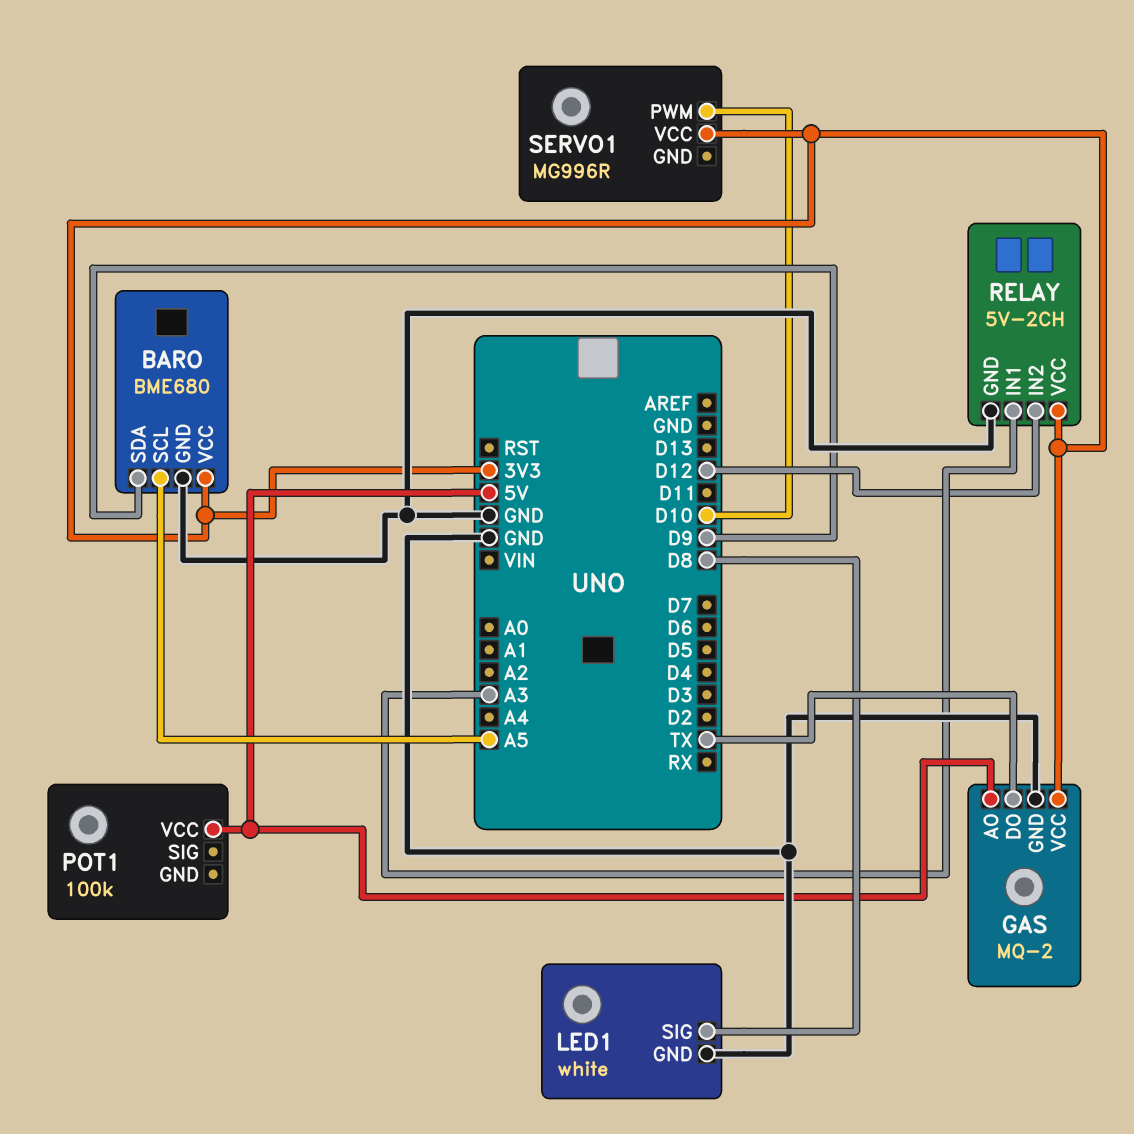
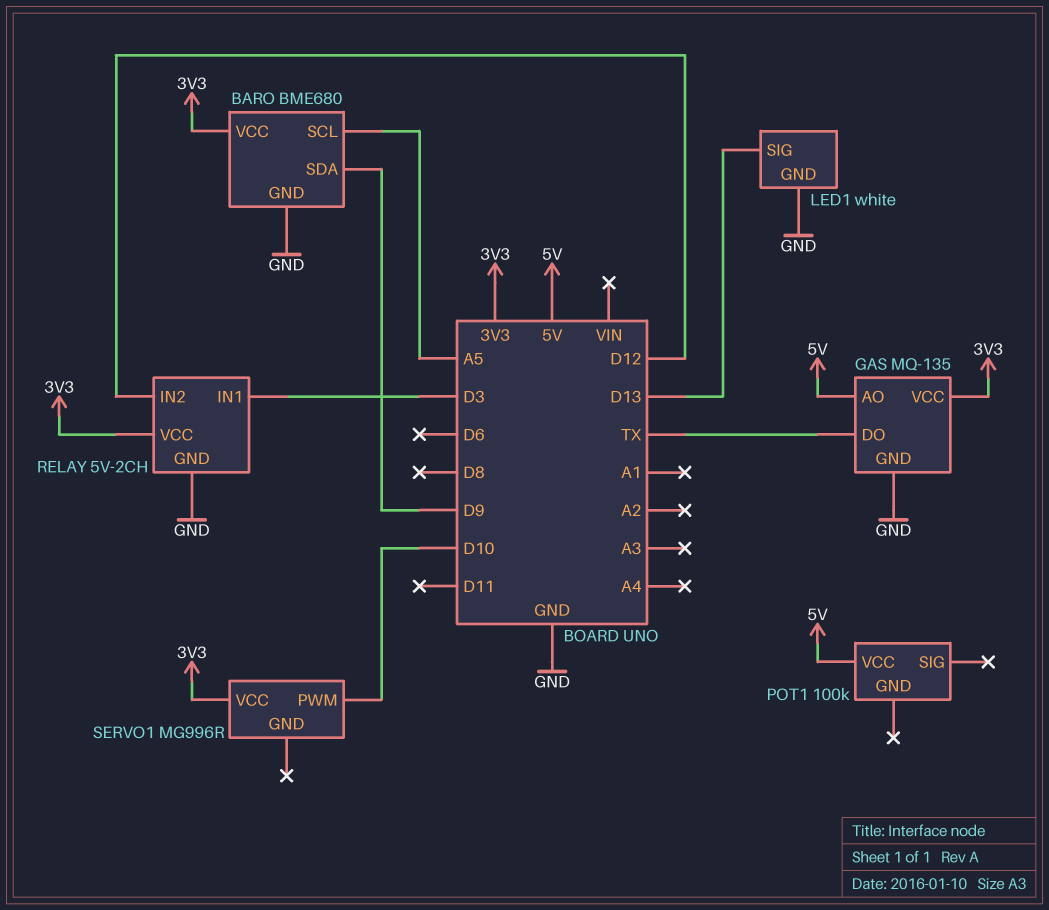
GAS: MQ-2 -> MQ-135
LED1 pin SIG: D8 -> D13
RELAY pin IN1: A3 -> D3

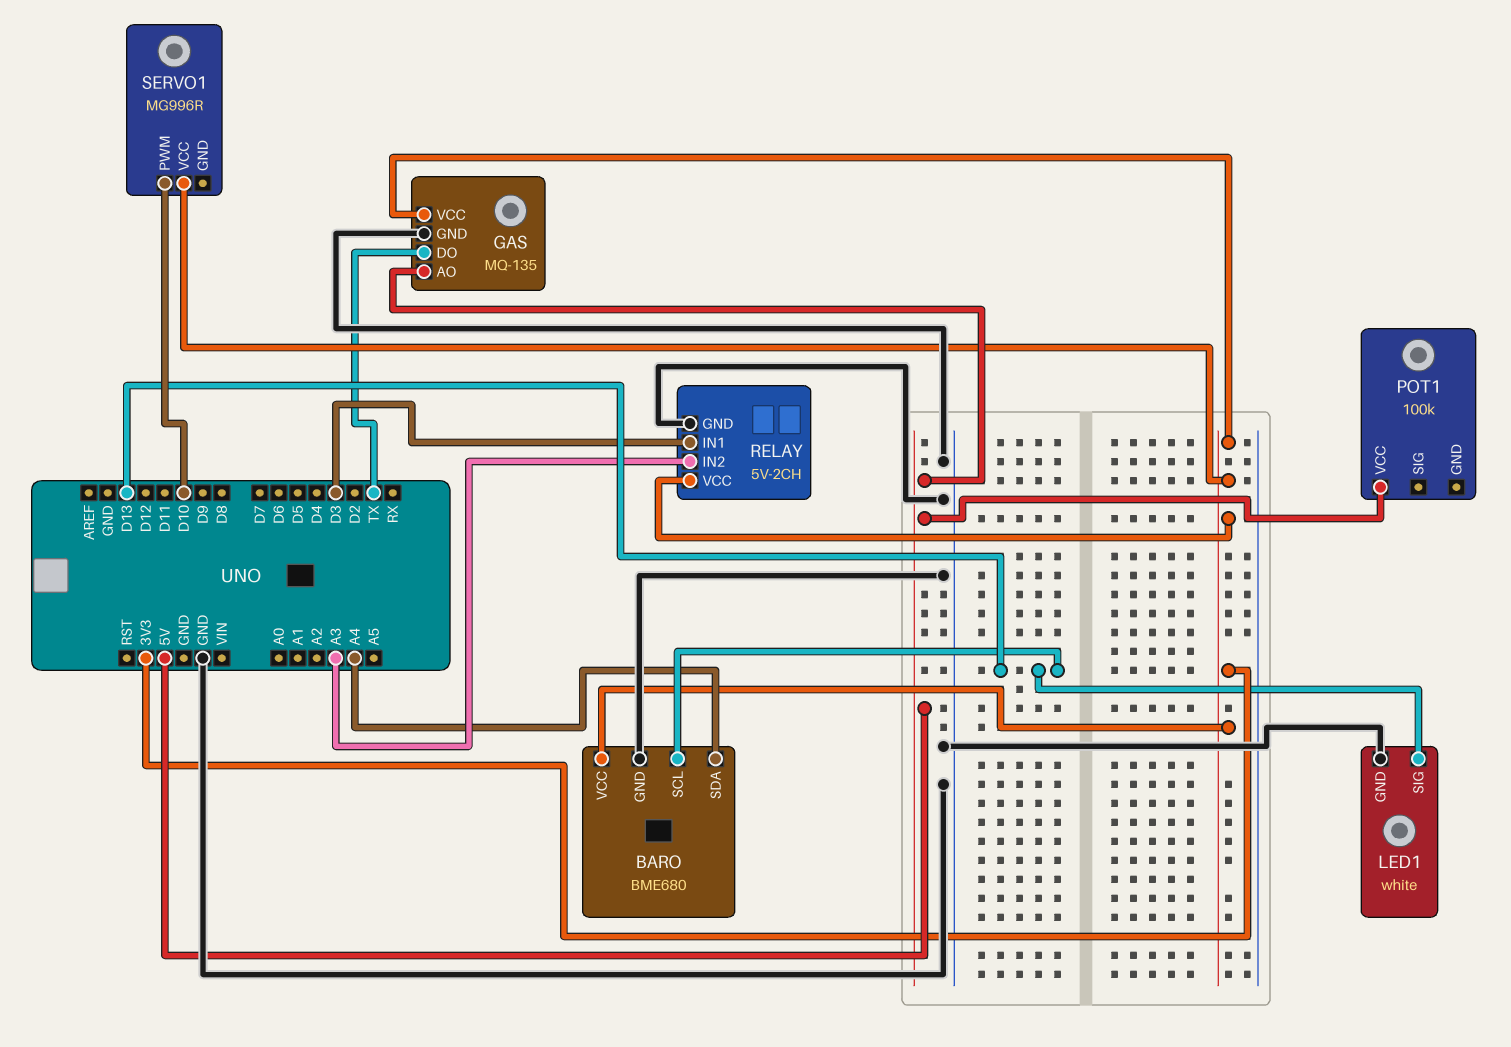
BARO pin SCL: A5 -> D13
BARO pin SDA: D9 -> A4
RELAY pin IN2: D12 -> A3

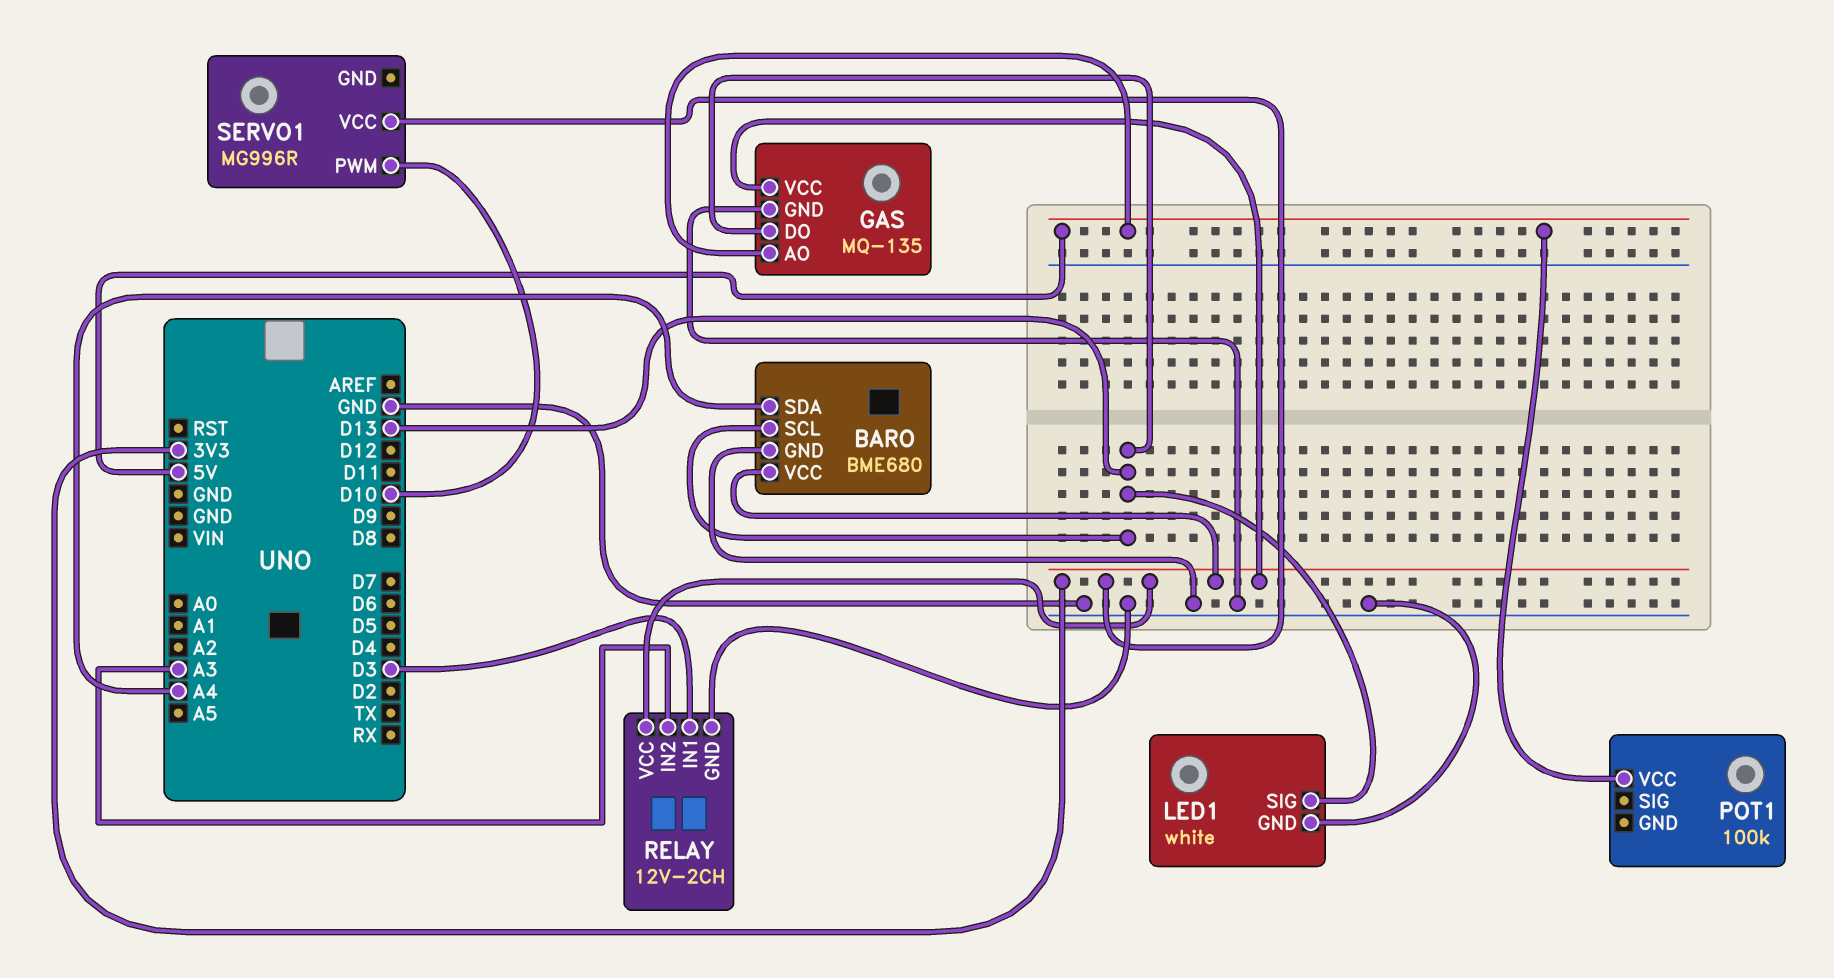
GAS pin DO: TX -> D13
RELAY: 5V-2CH -> 12V-2CH

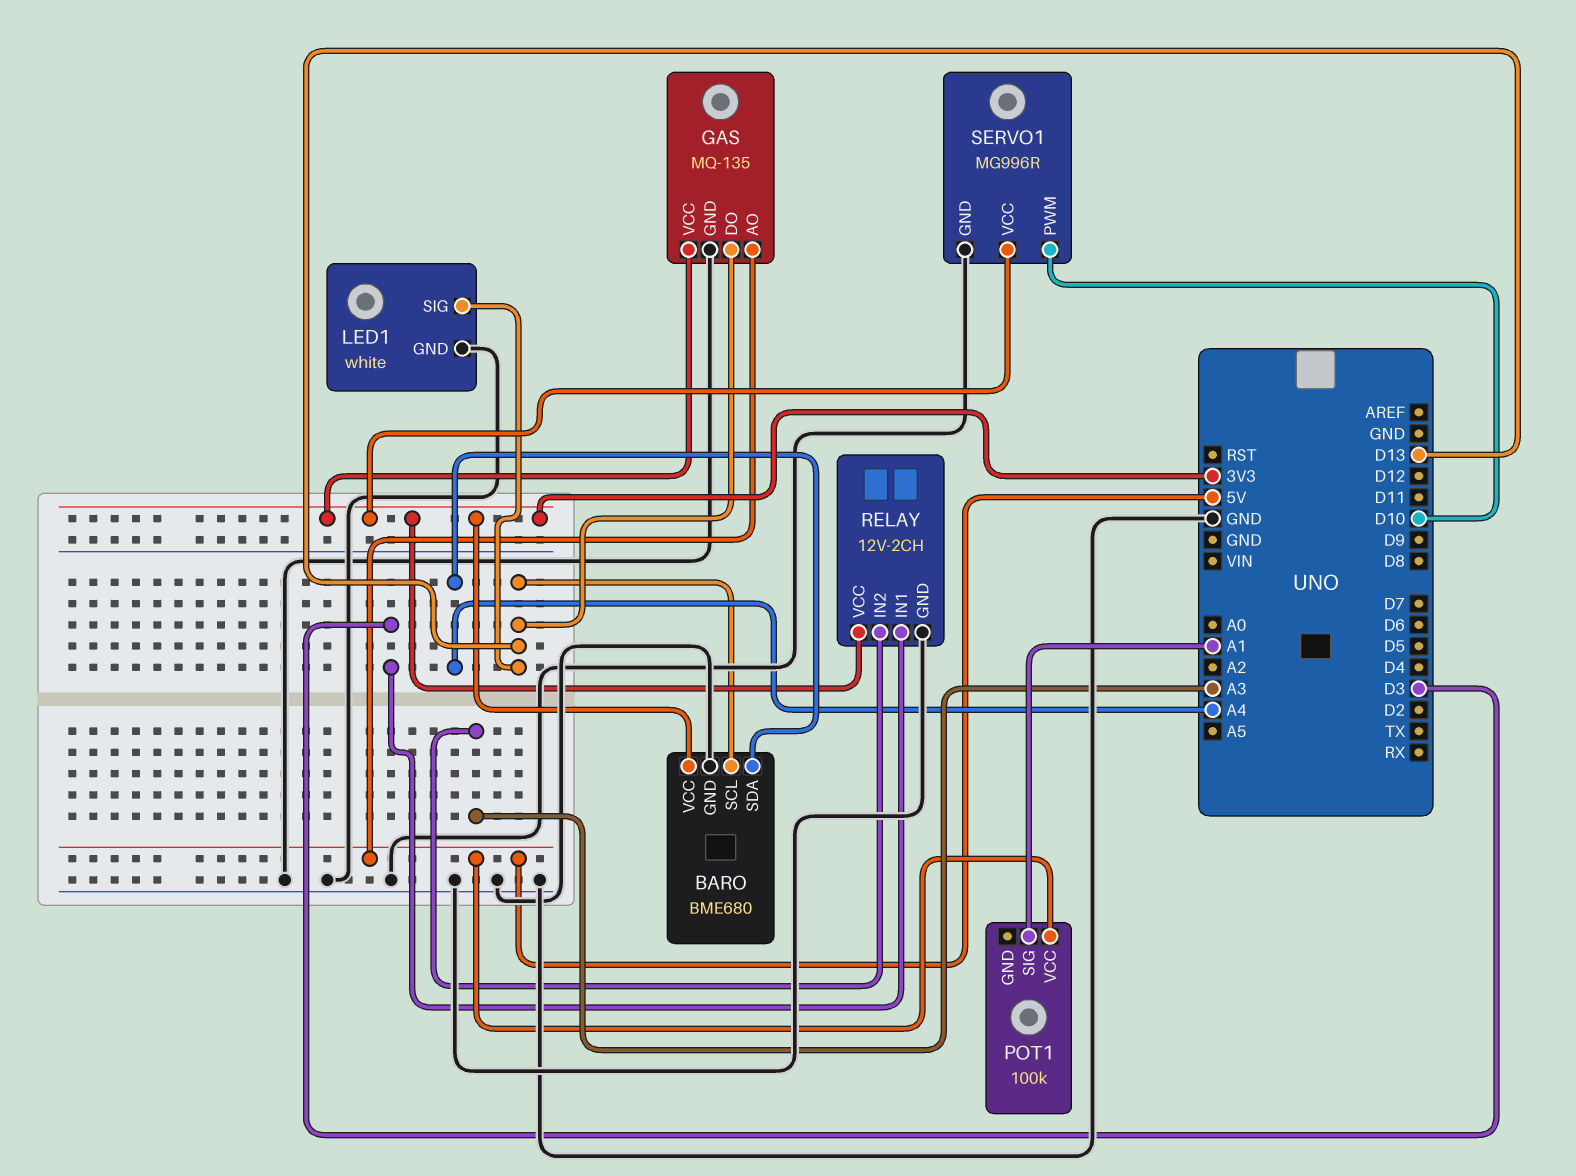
POT1 pin SIG: none -> A1
SERVO1 pin GND: none -> GND

